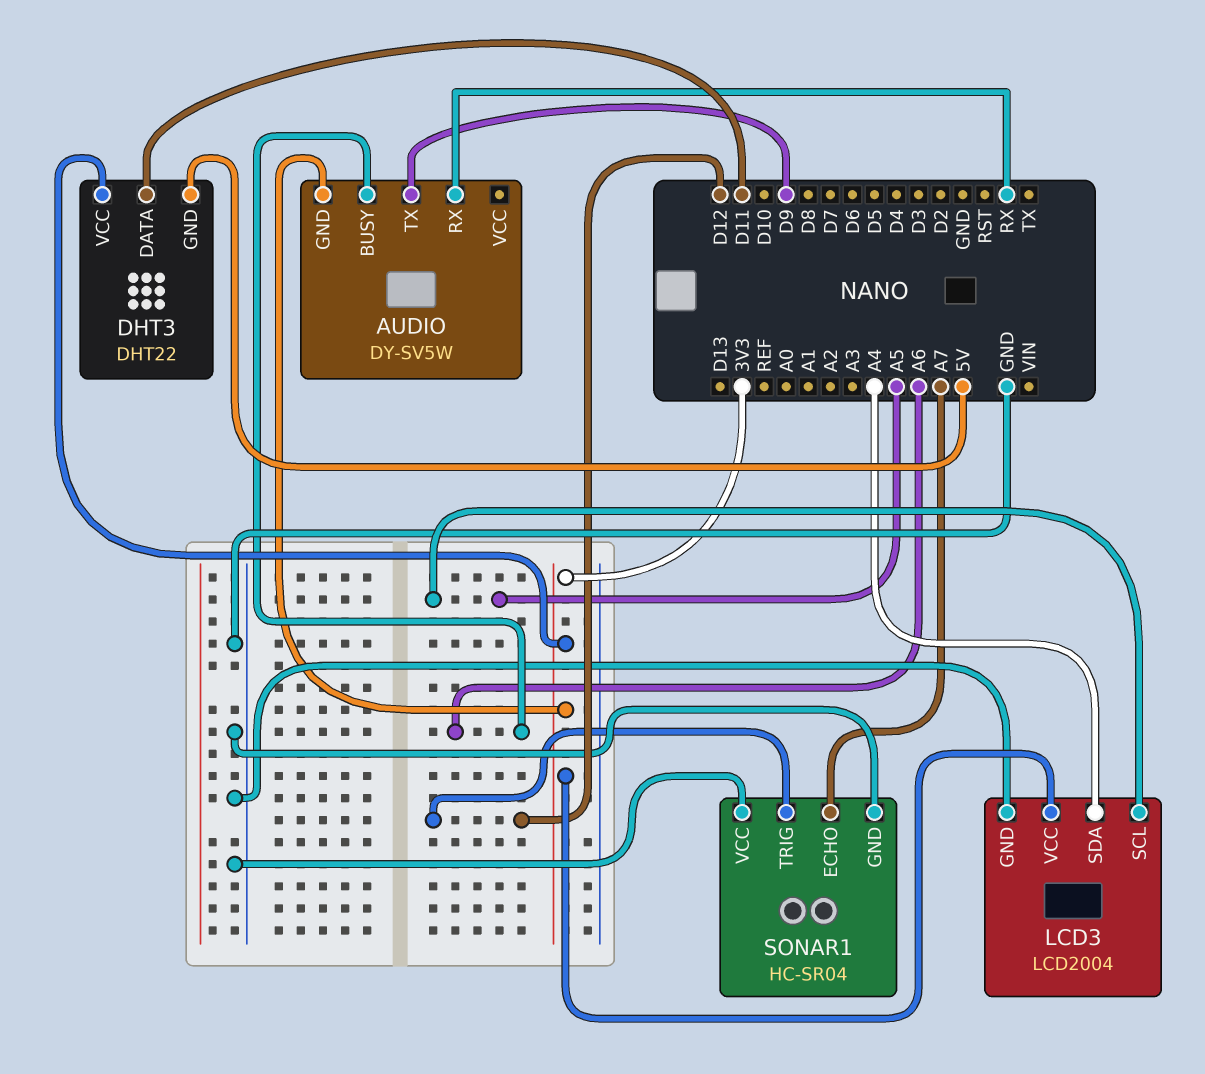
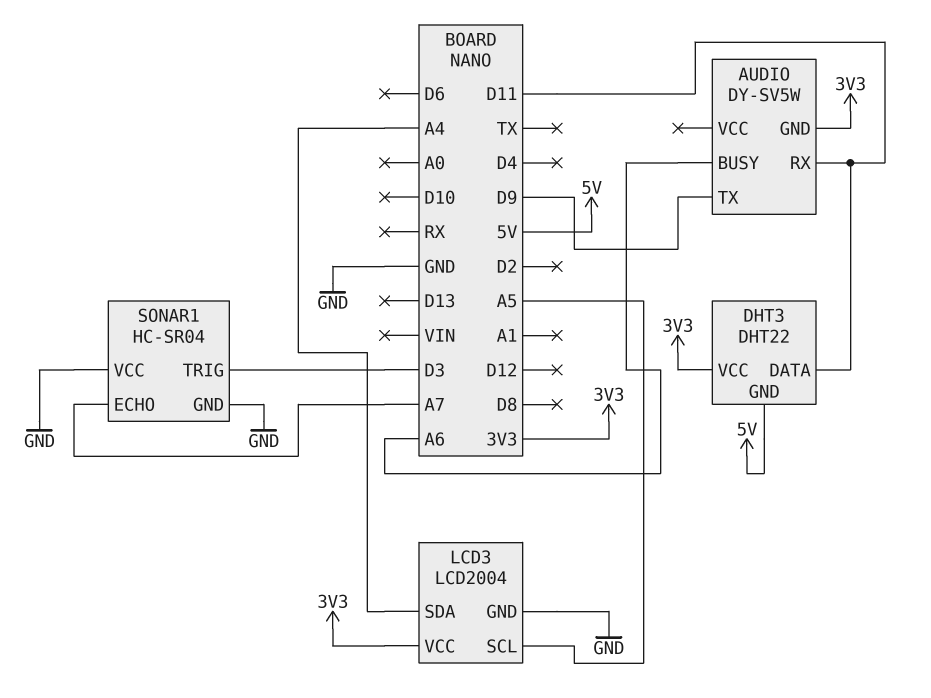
AUDIO pin RX: RX -> D11
SONAR1 pin TRIG: D12 -> D3

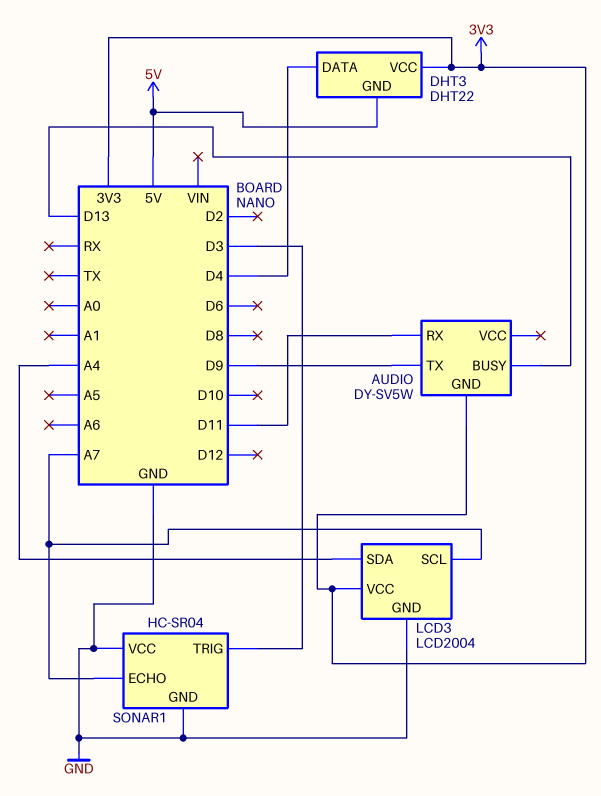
AUDIO pin BUSY: A6 -> D13
DHT3 pin DATA: D11 -> D4
LCD3 pin SCL: A5 -> A7

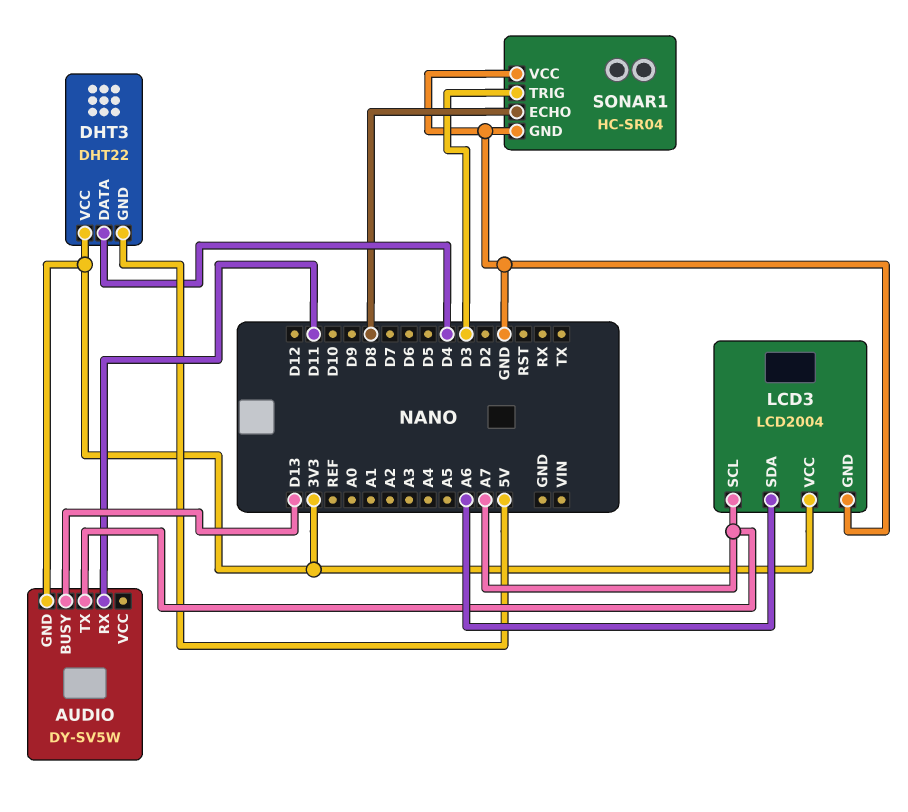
AUDIO pin TX: D9 -> A7
LCD3 pin SDA: A4 -> A6
SONAR1 pin ECHO: A7 -> D8

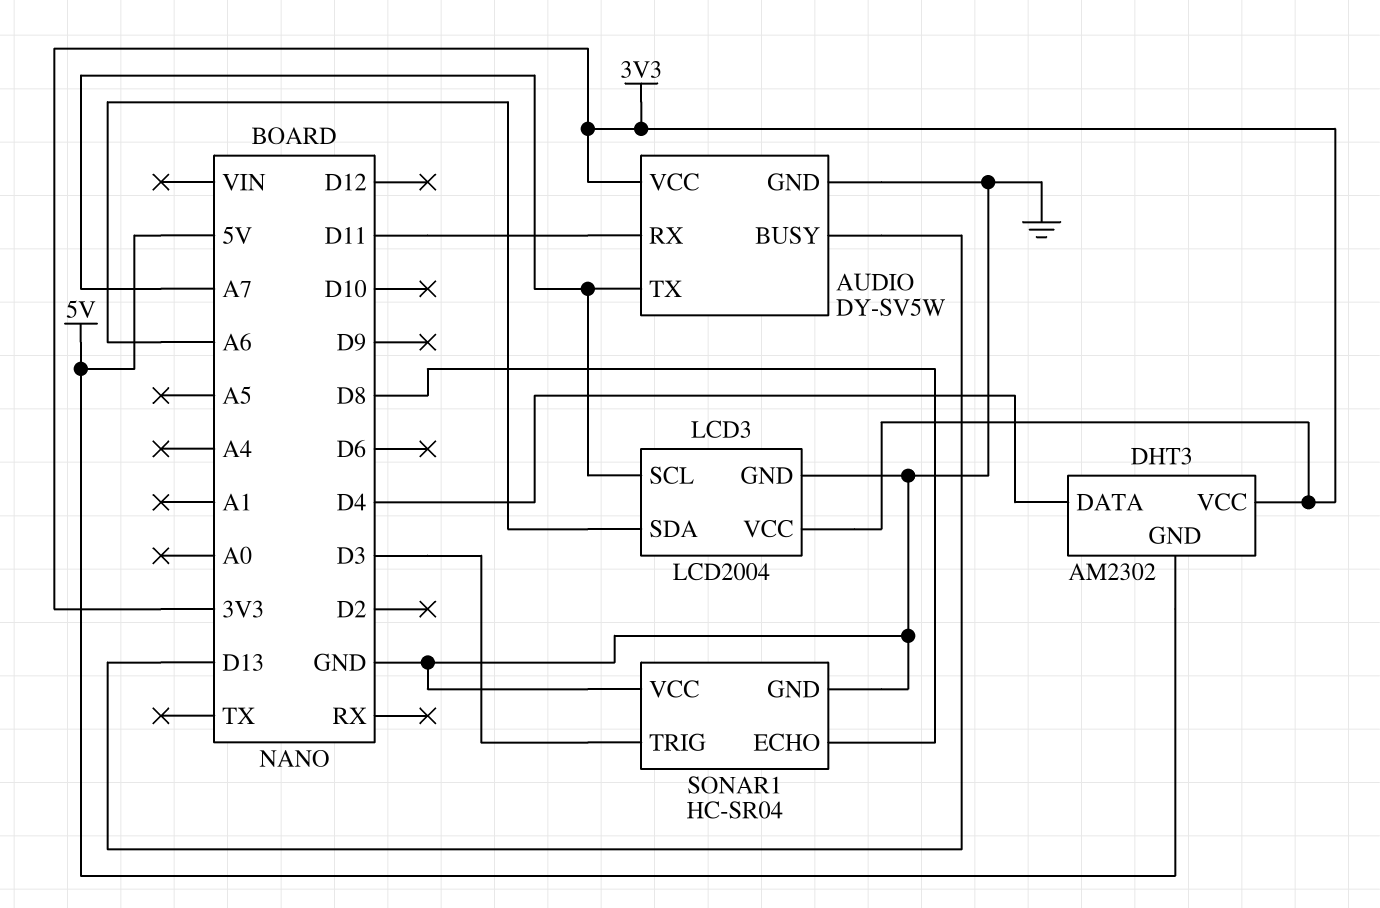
AUDIO pin GND: 3V3 -> GND
AUDIO pin VCC: none -> 3V3
DHT3: DHT22 -> AM2302

